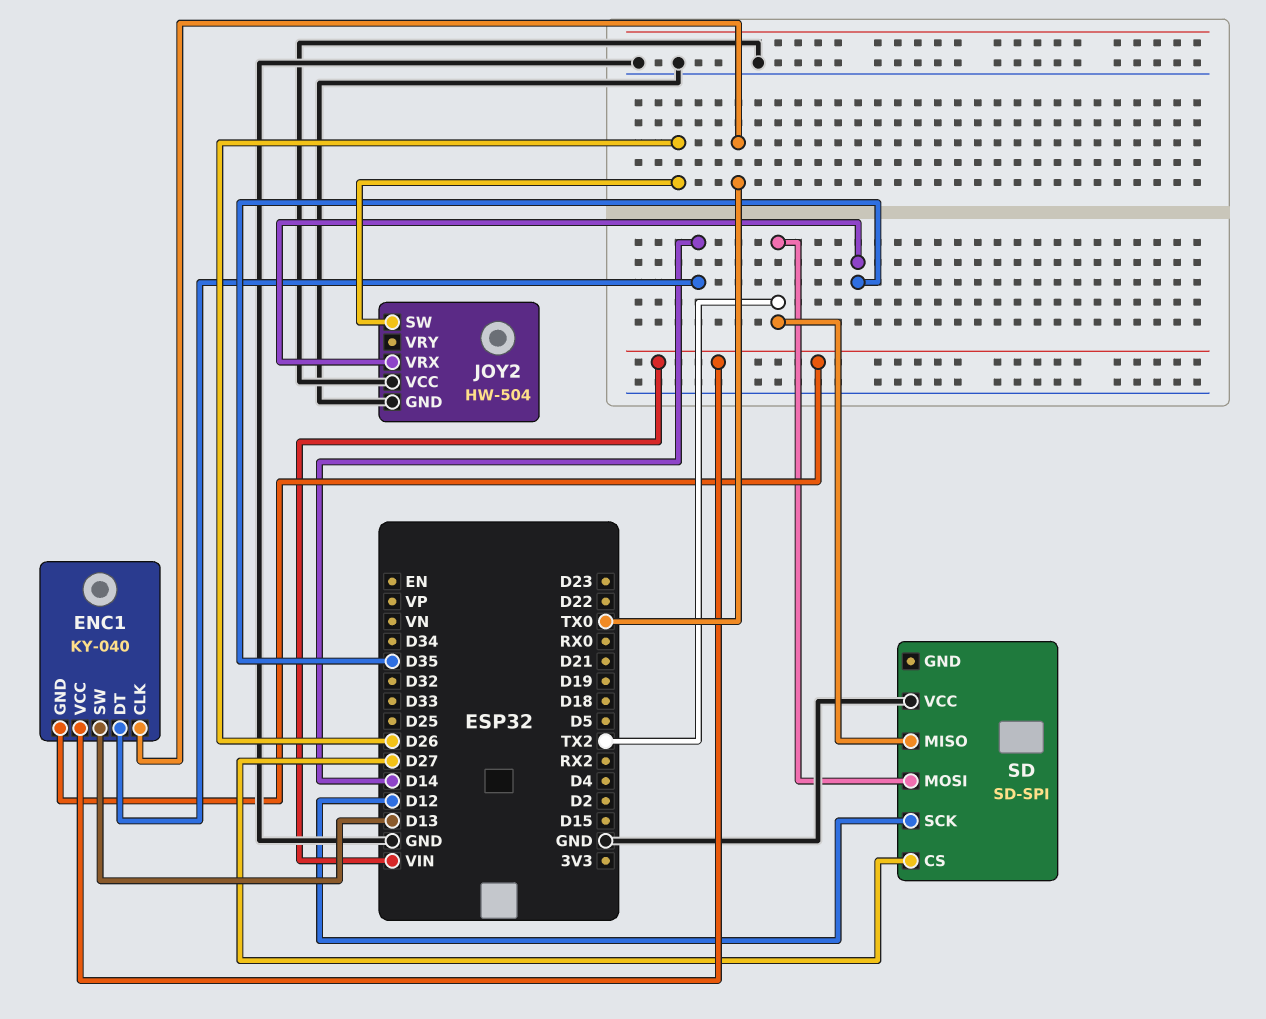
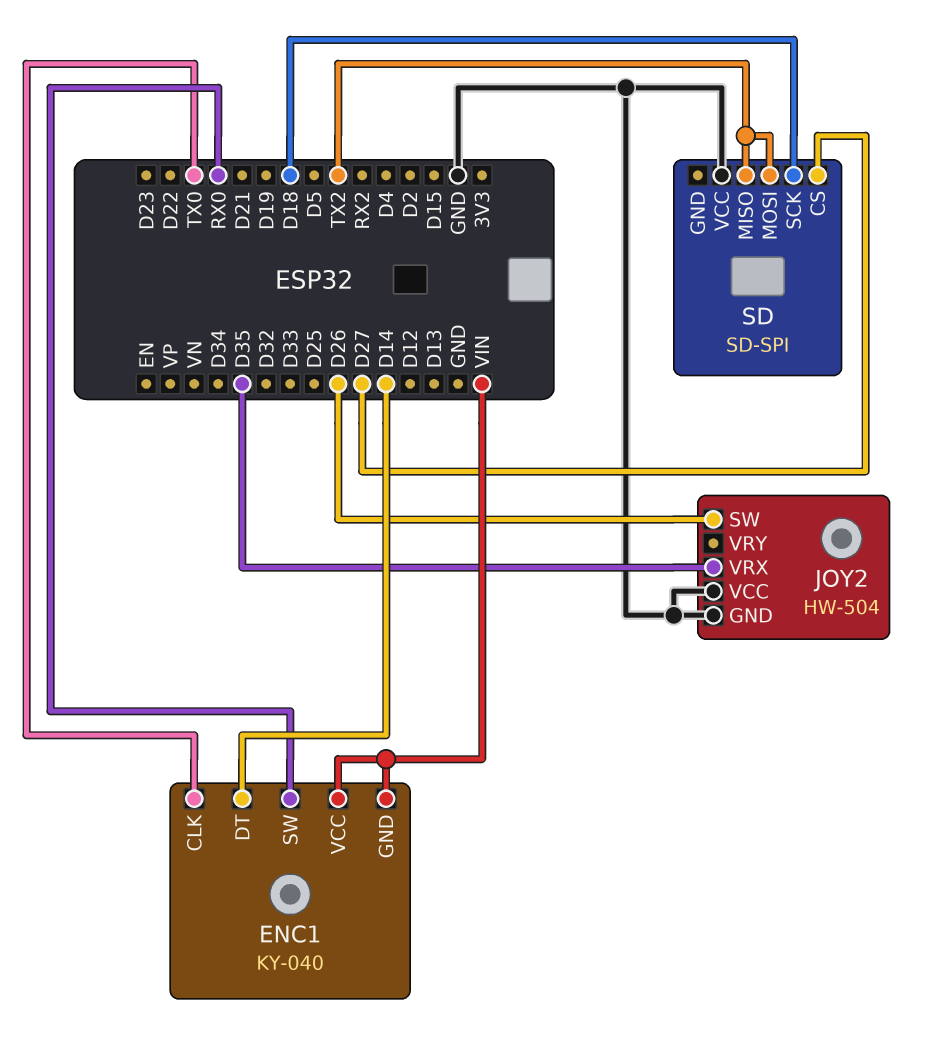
ENC1 pin SW: D13 -> RX0
SD pin SCK: D12 -> D18

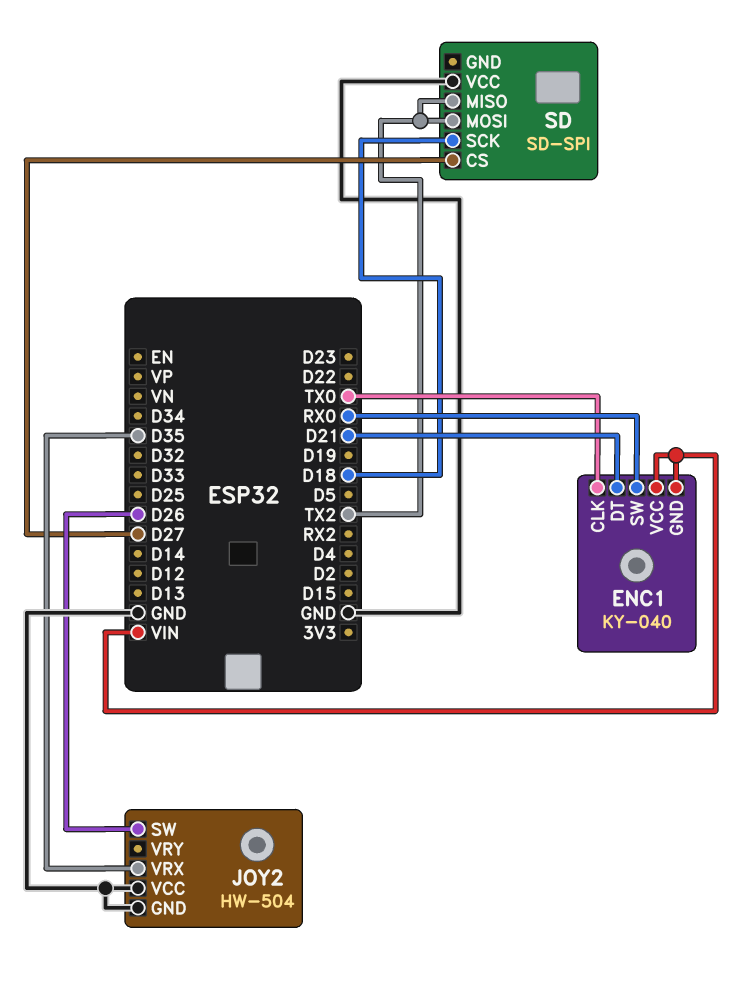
ENC1 pin DT: D14 -> D21

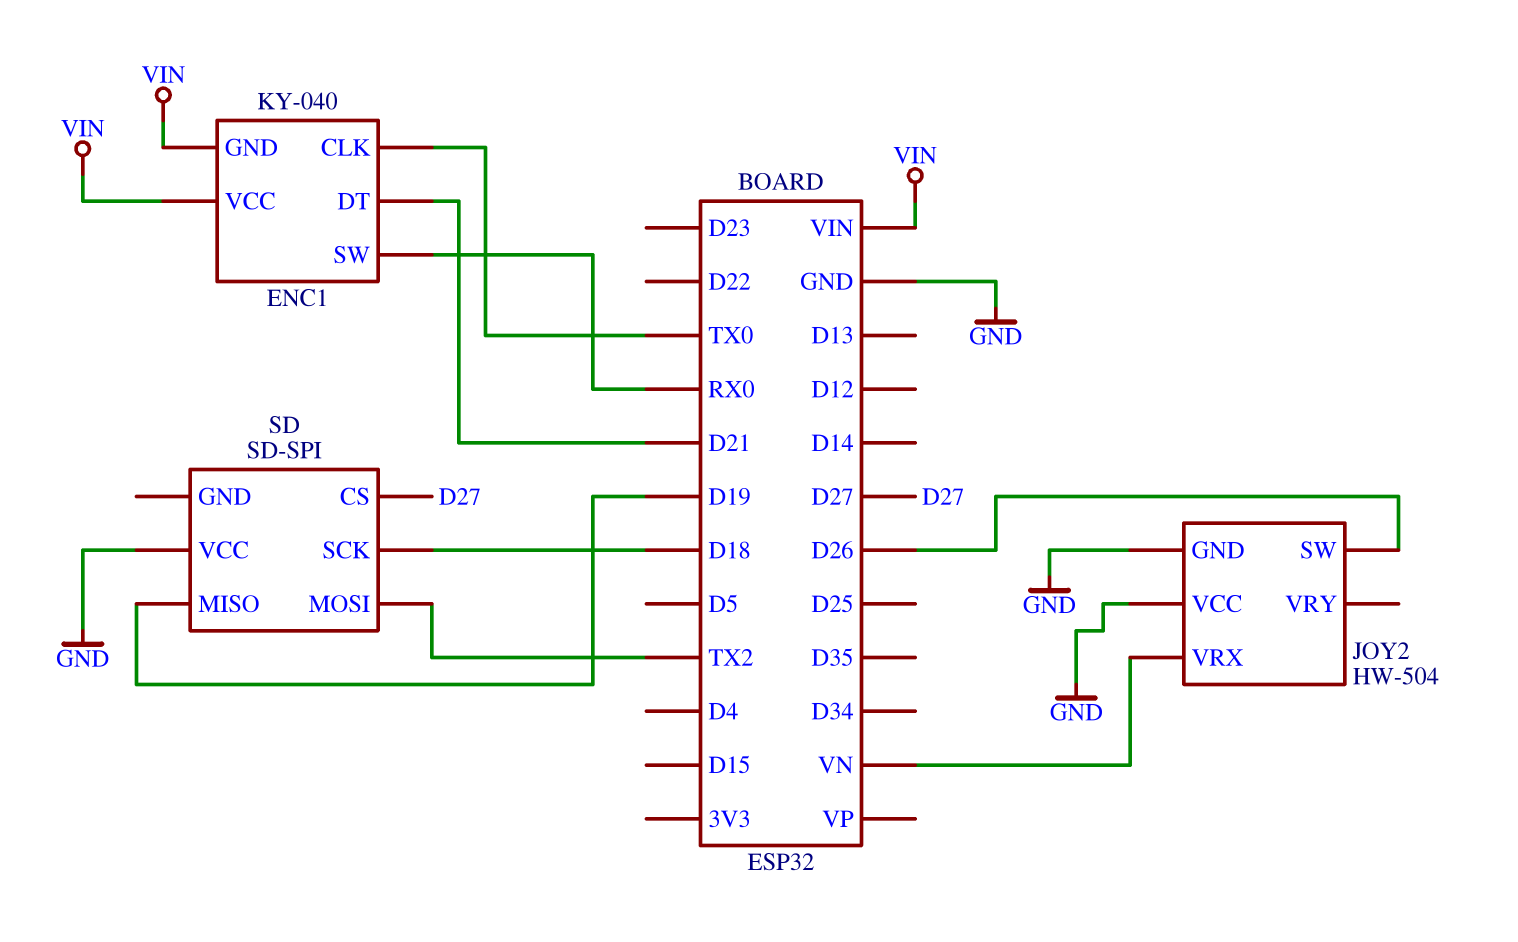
JOY2 pin VRX: D35 -> VN
SD pin MISO: TX2 -> D19

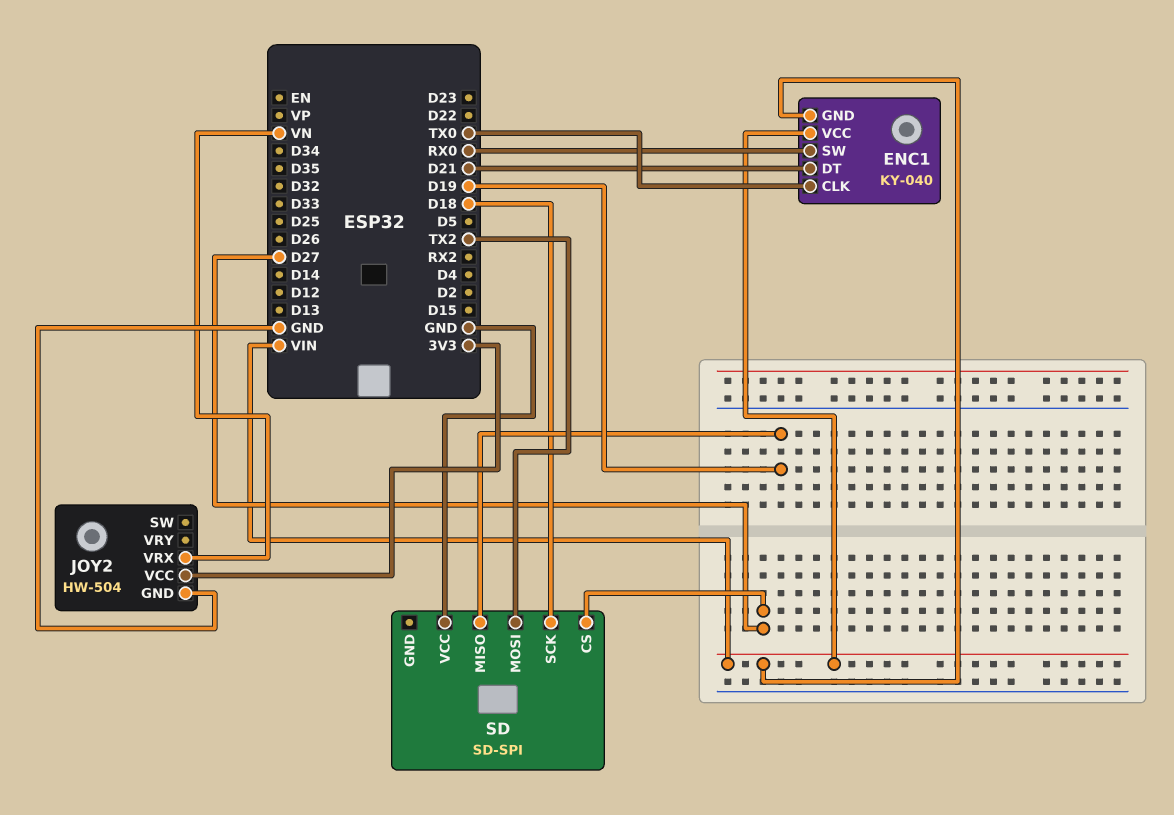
JOY2 pin SW: D26 -> none
JOY2 pin VCC: GND -> 3V3

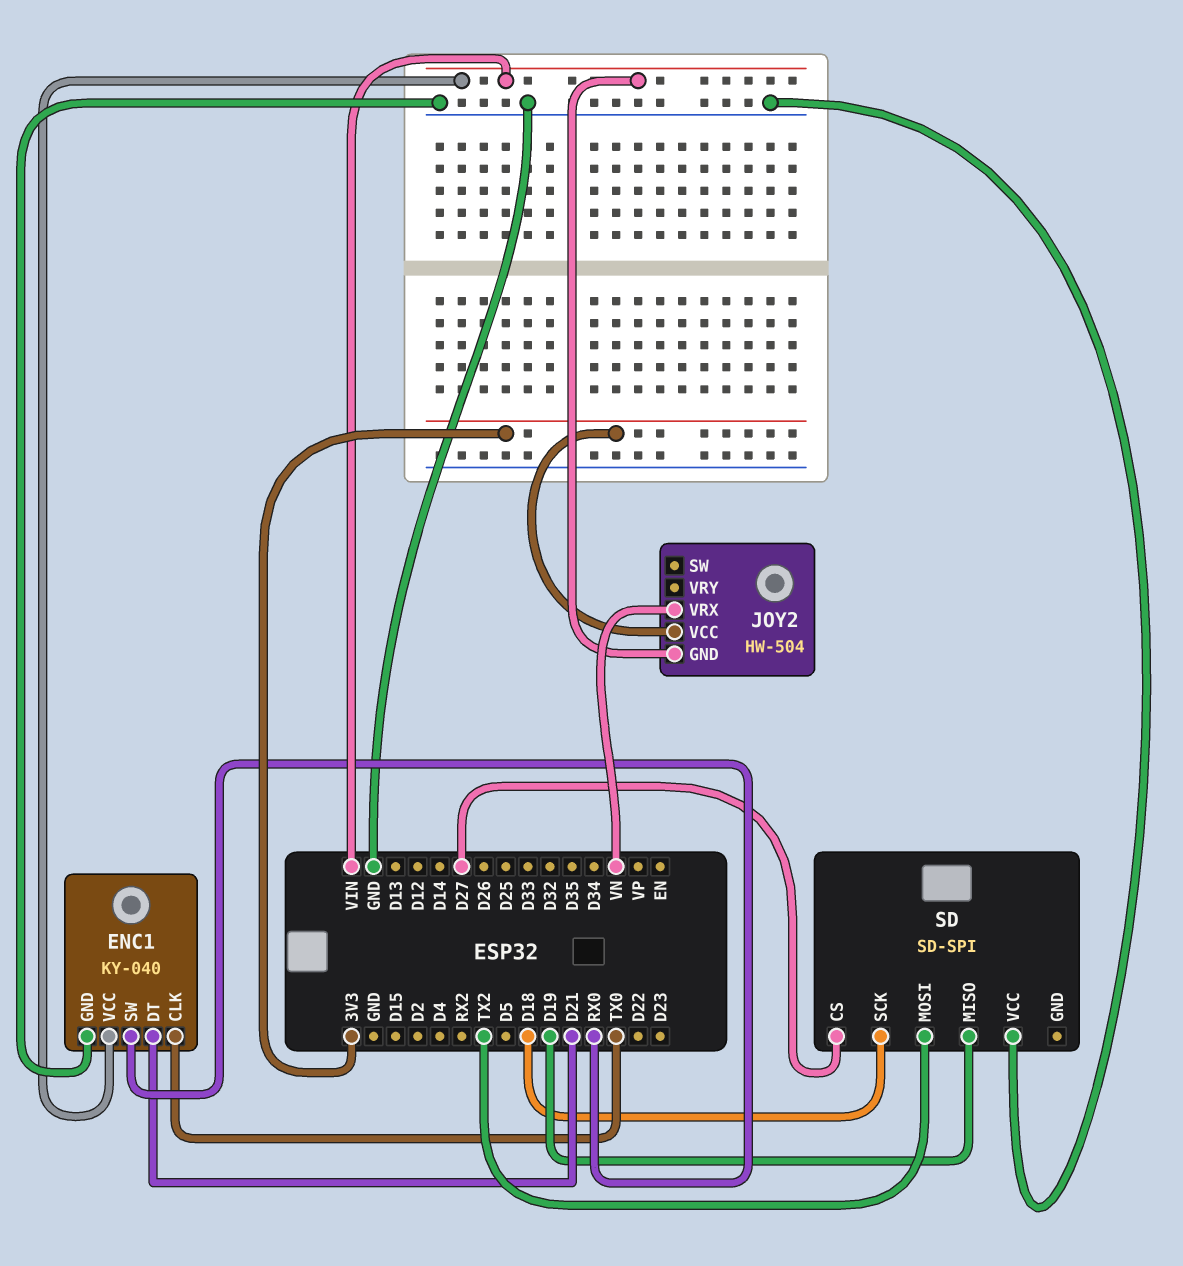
ENC1 pin GND: VIN -> GND
JOY2 pin GND: GND -> VIN

